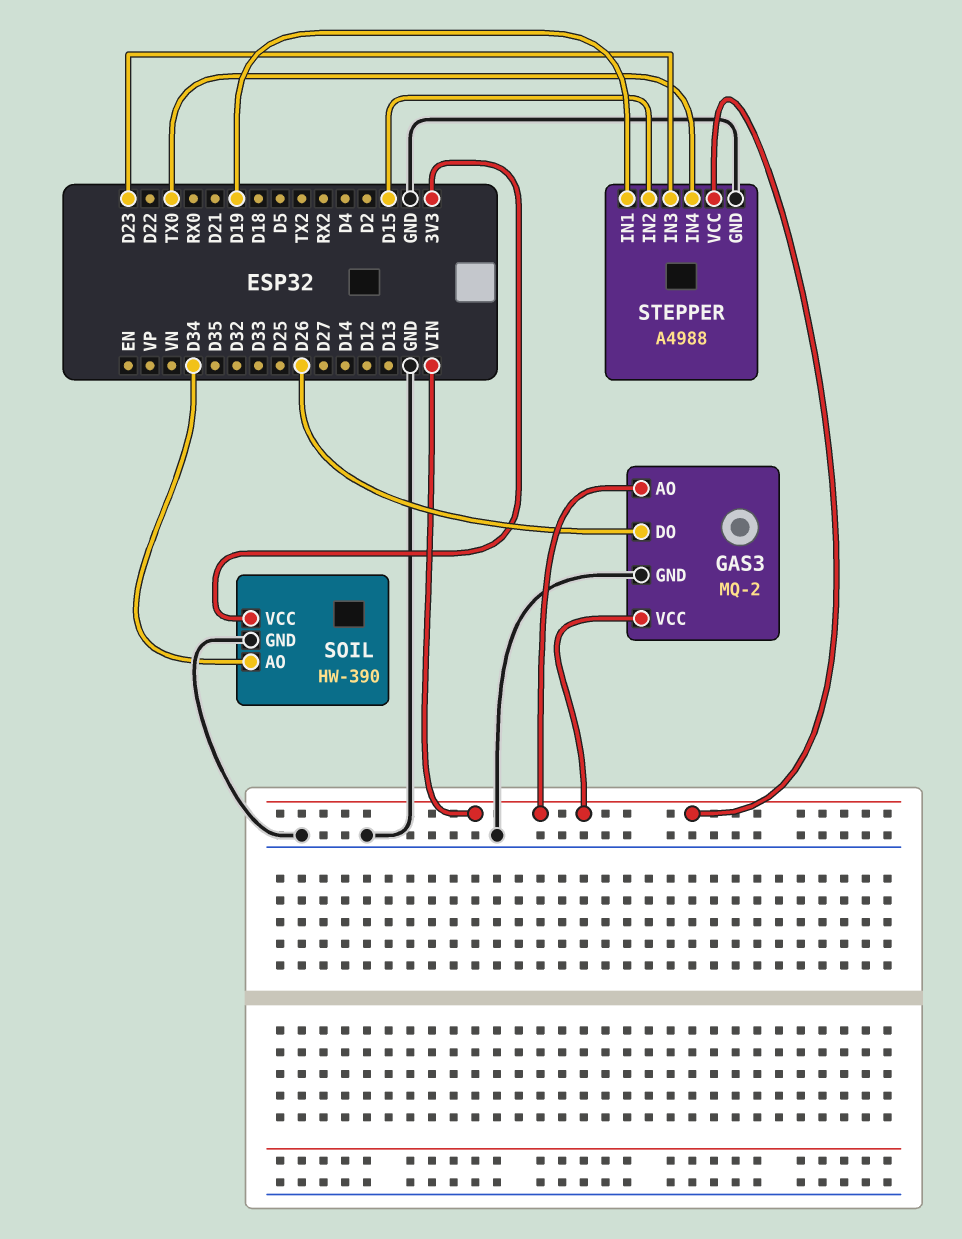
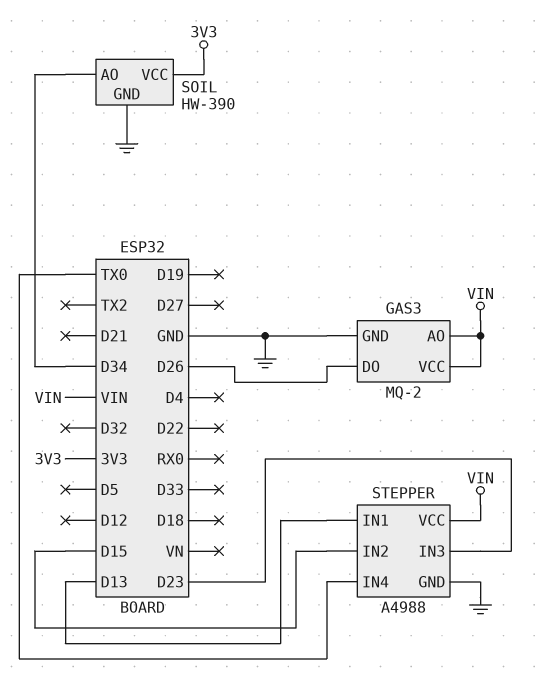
STEPPER pin IN1: D19 -> D13

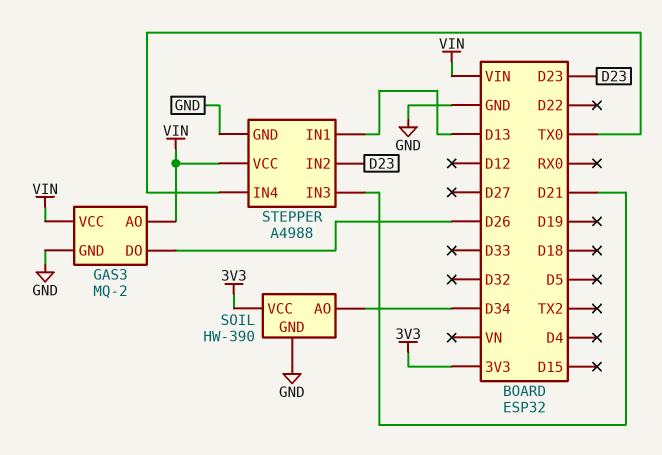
STEPPER pin IN2: D15 -> D23
STEPPER pin IN3: D23 -> D21

